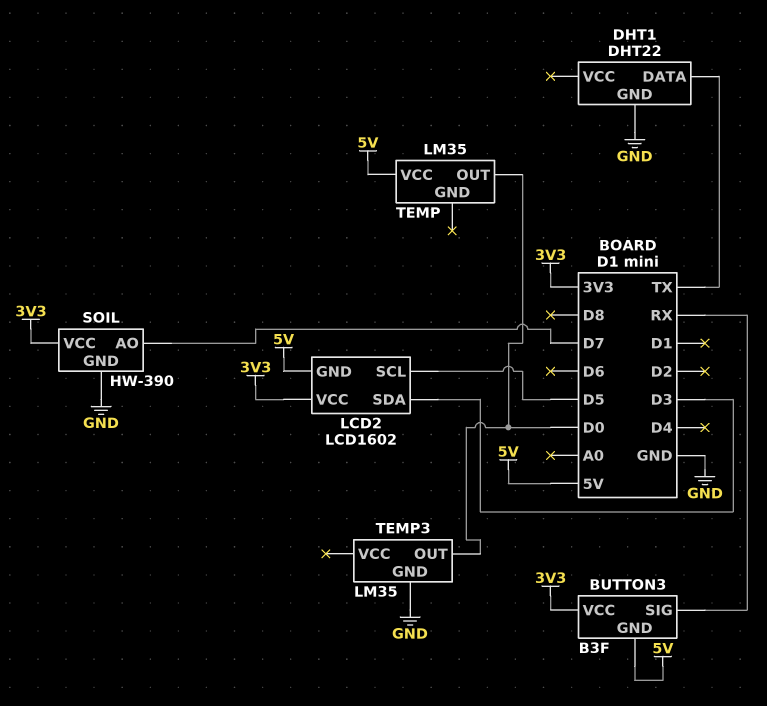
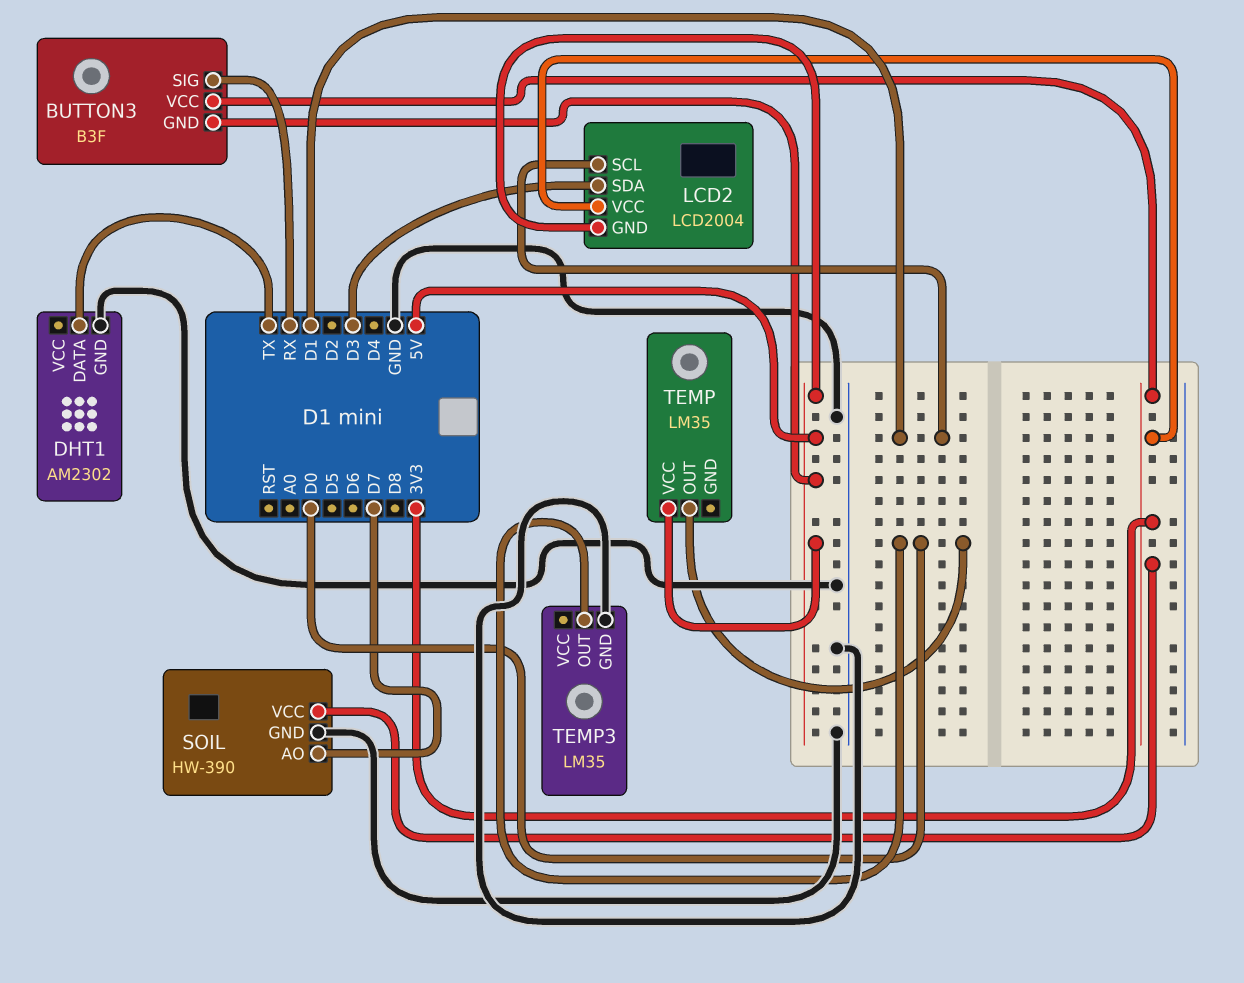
DHT1: DHT22 -> AM2302
LCD2: LCD1602 -> LCD2004
LCD2 pin SCL: D5 -> D1

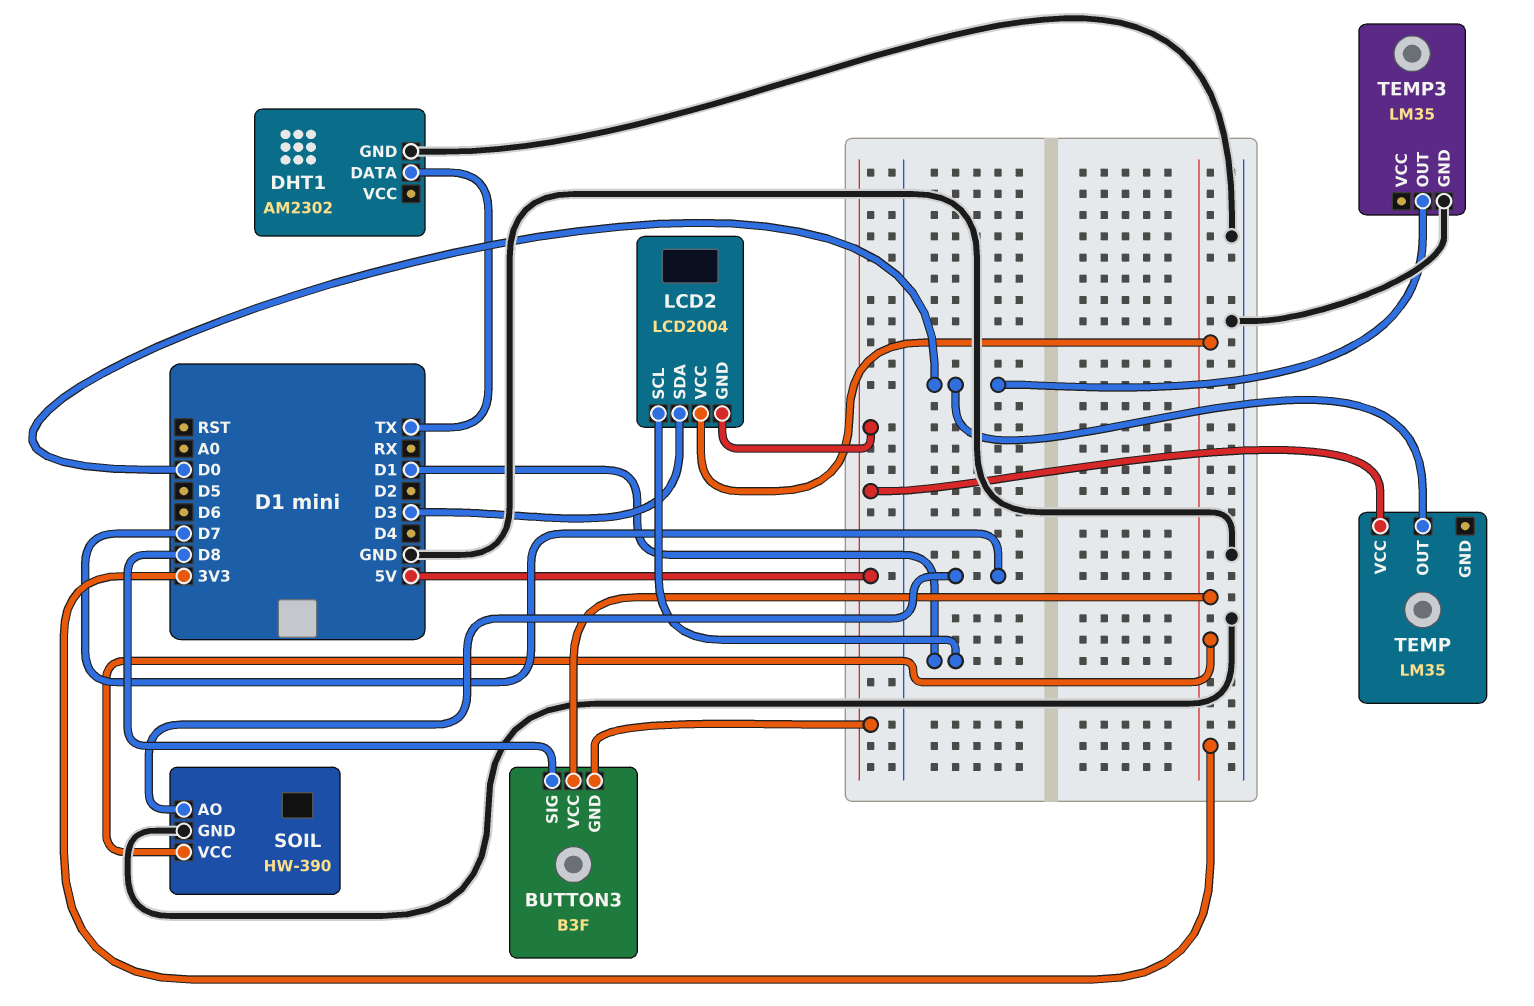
BUTTON3 pin SIG: RX -> D8

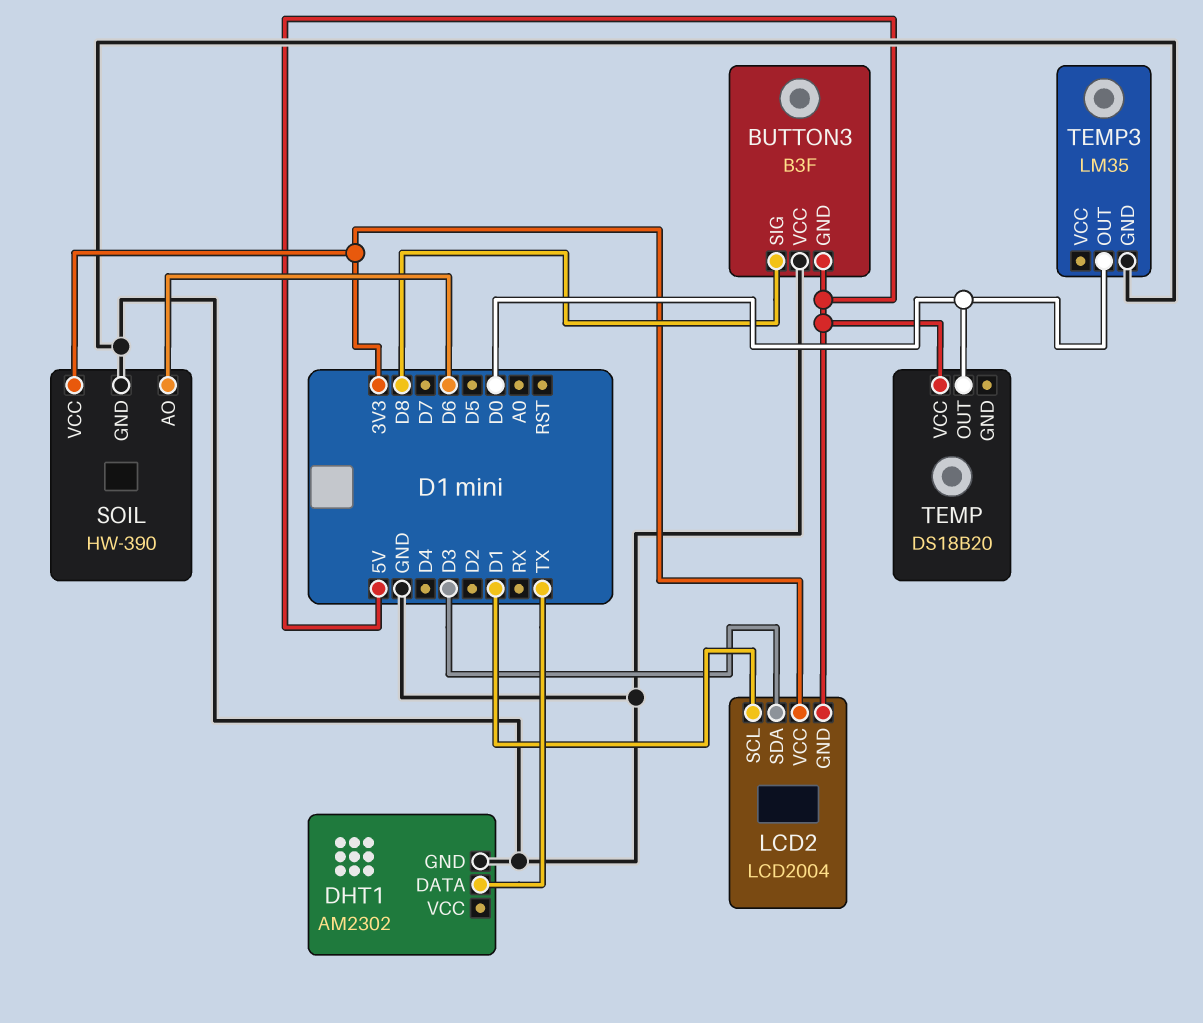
BUTTON3 pin VCC: 3V3 -> GND
SOIL pin AO: D7 -> D6
TEMP: LM35 -> DS18B20

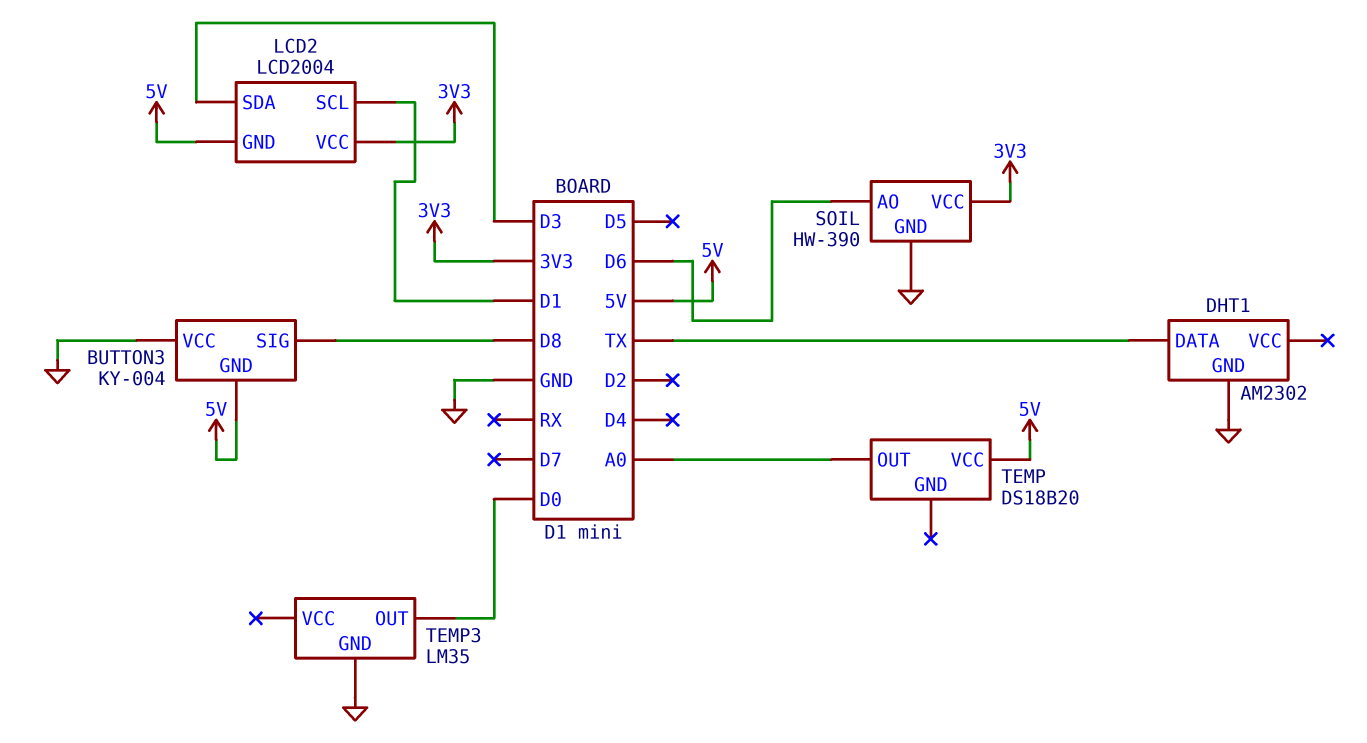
BUTTON3: B3F -> KY-004
TEMP pin OUT: D0 -> A0

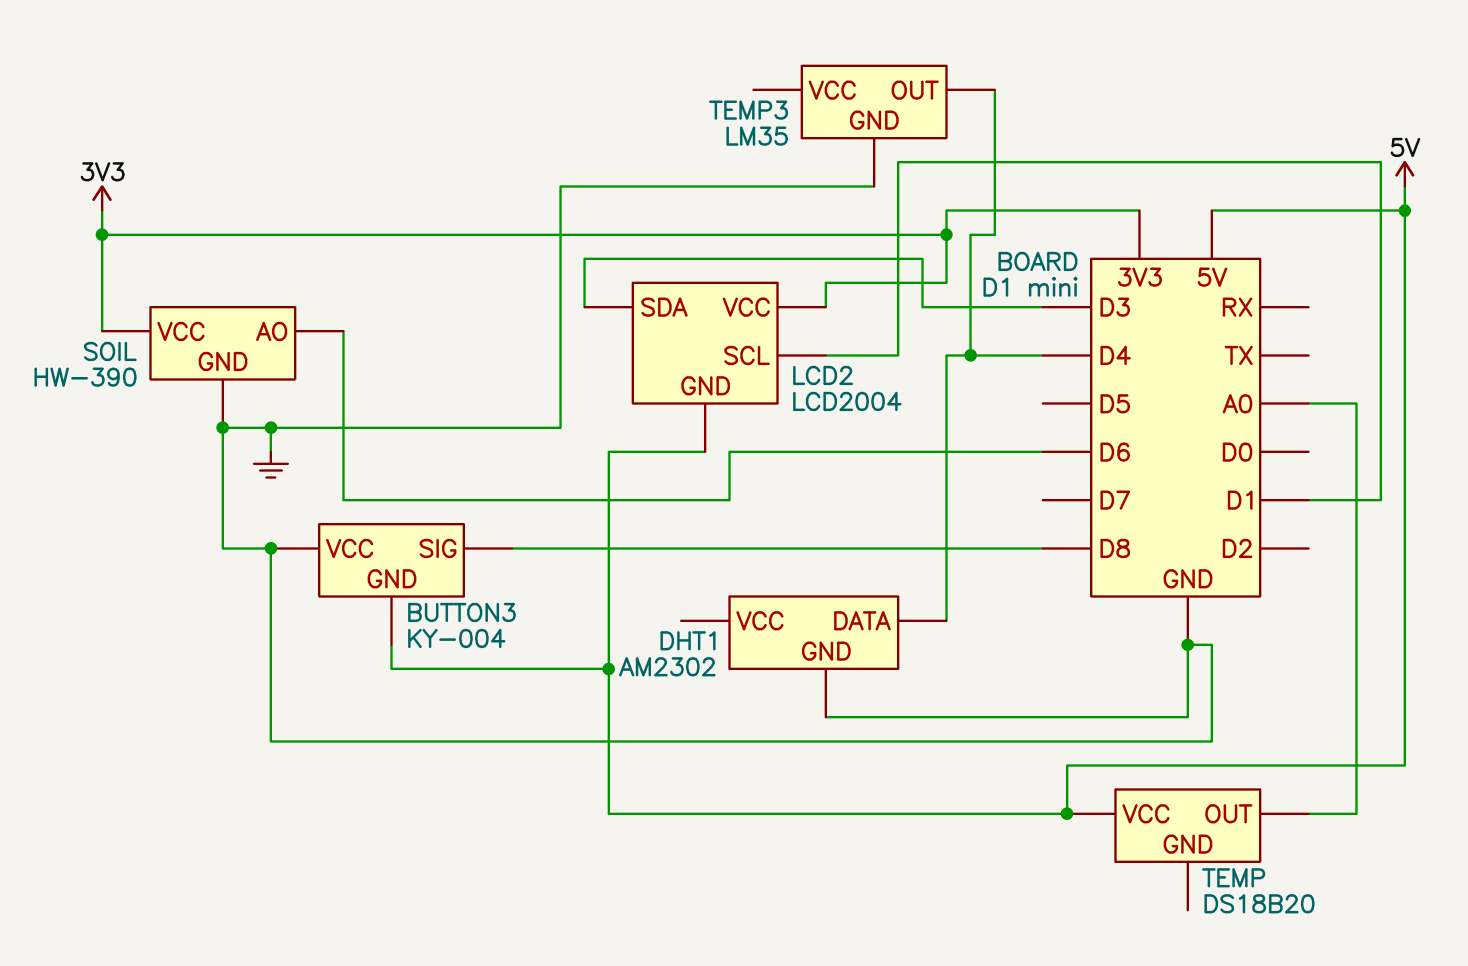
DHT1 pin DATA: TX -> D4
TEMP3 pin OUT: D0 -> D4

